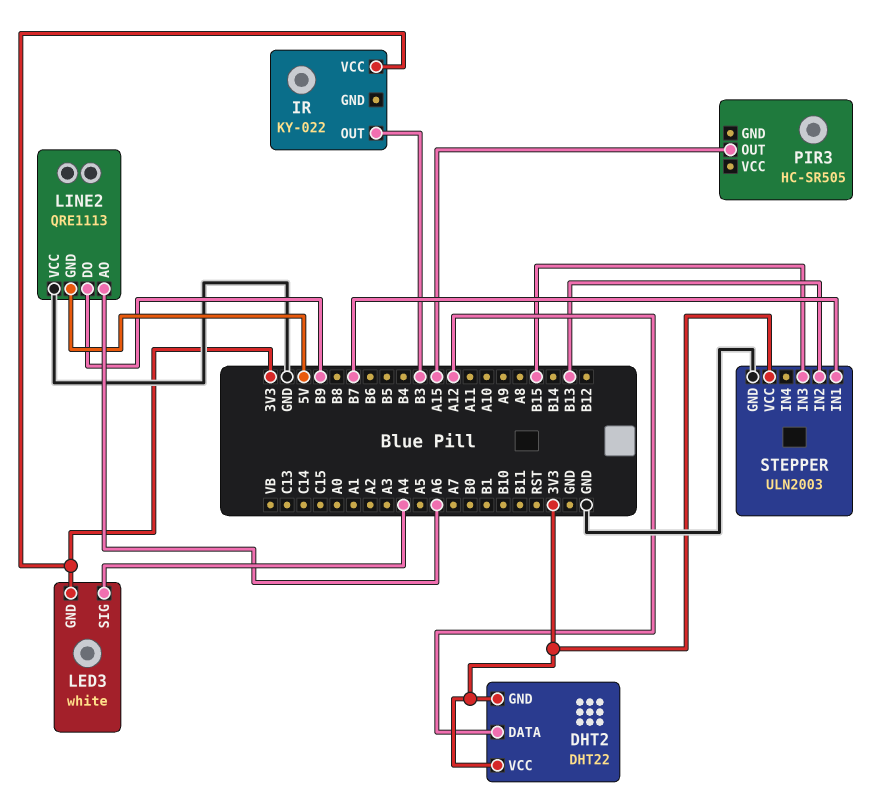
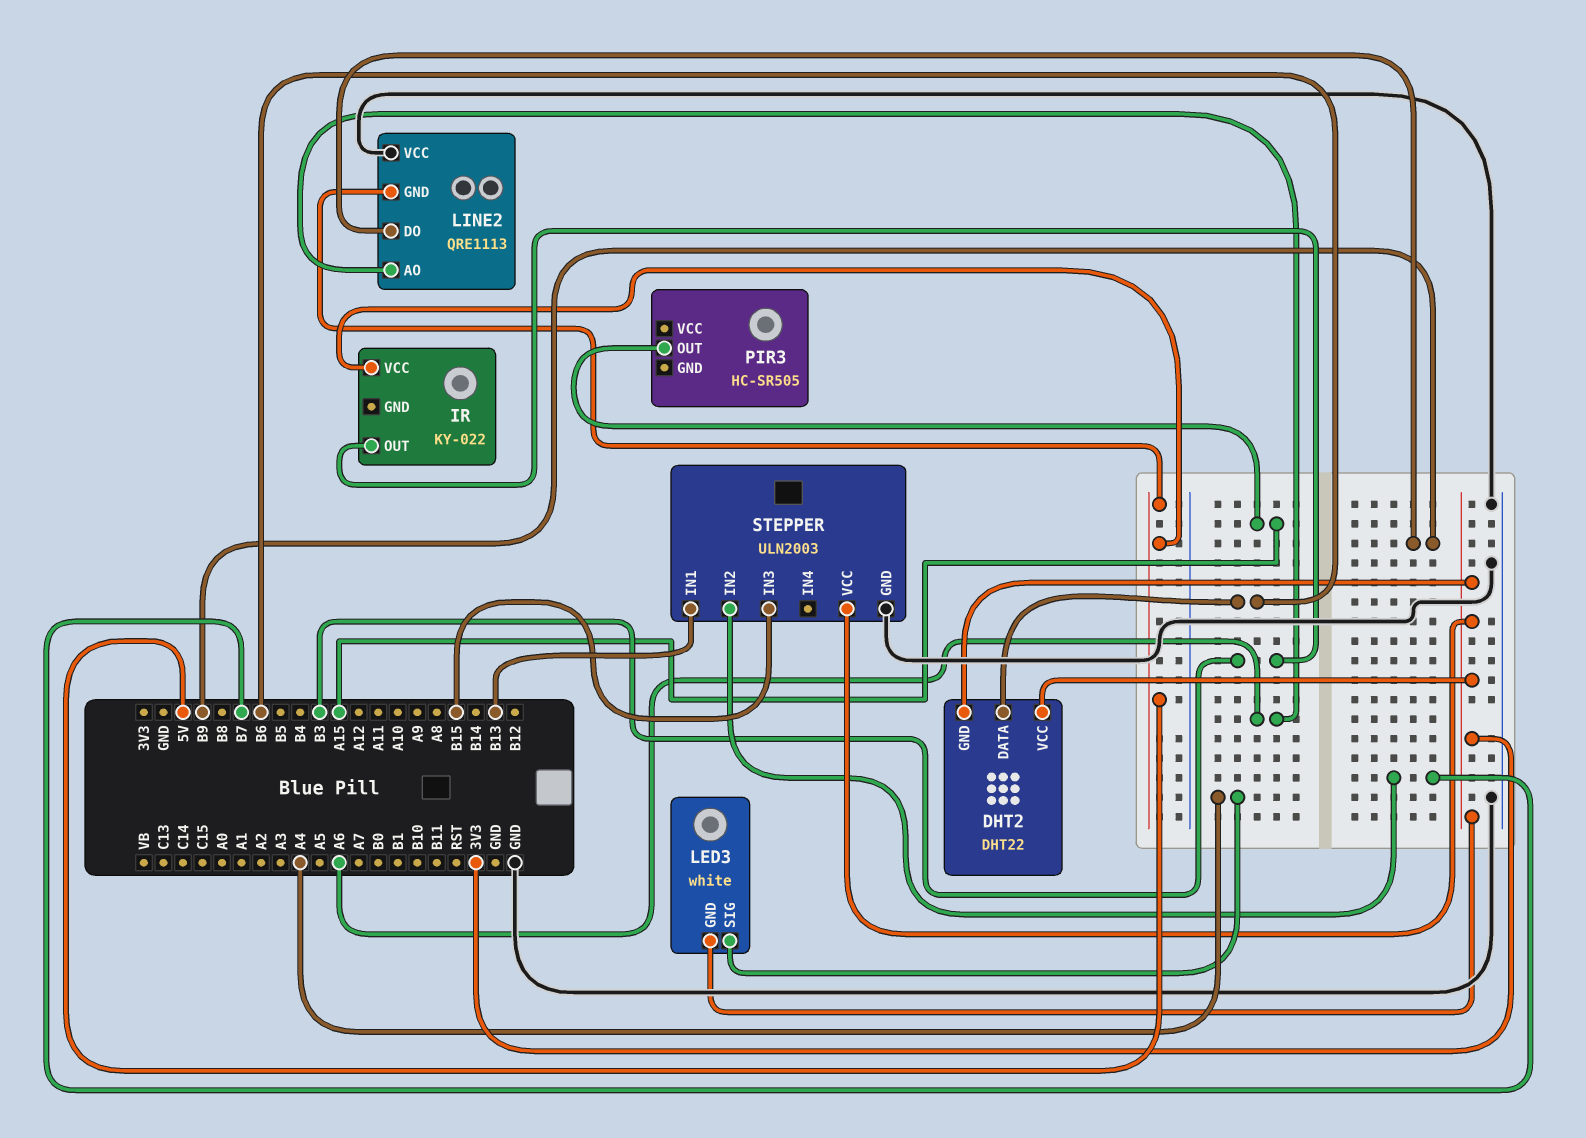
DHT2 pin DATA: A12 -> B6
IR pin VCC: 3V3 -> 5V
STEPPER pin IN1: B7 -> B13
STEPPER pin IN2: B13 -> B7

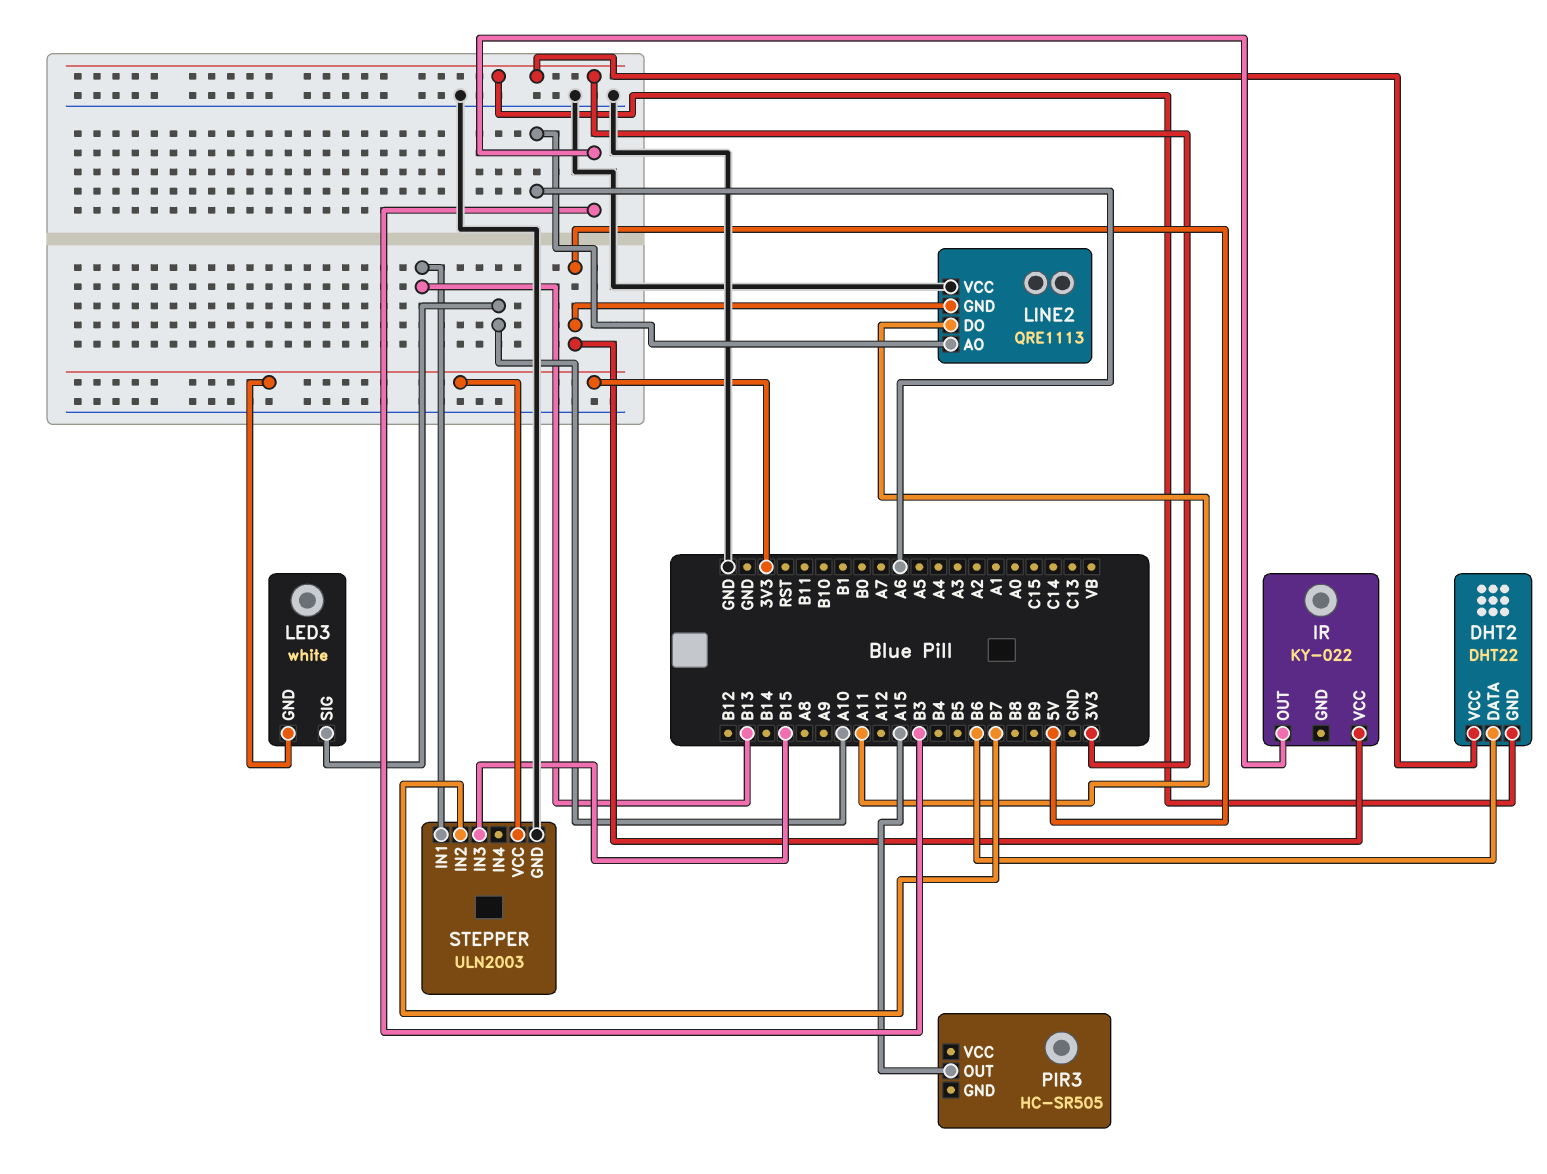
LED3 pin SIG: A4 -> A10
LINE2 pin DO: B9 -> A11

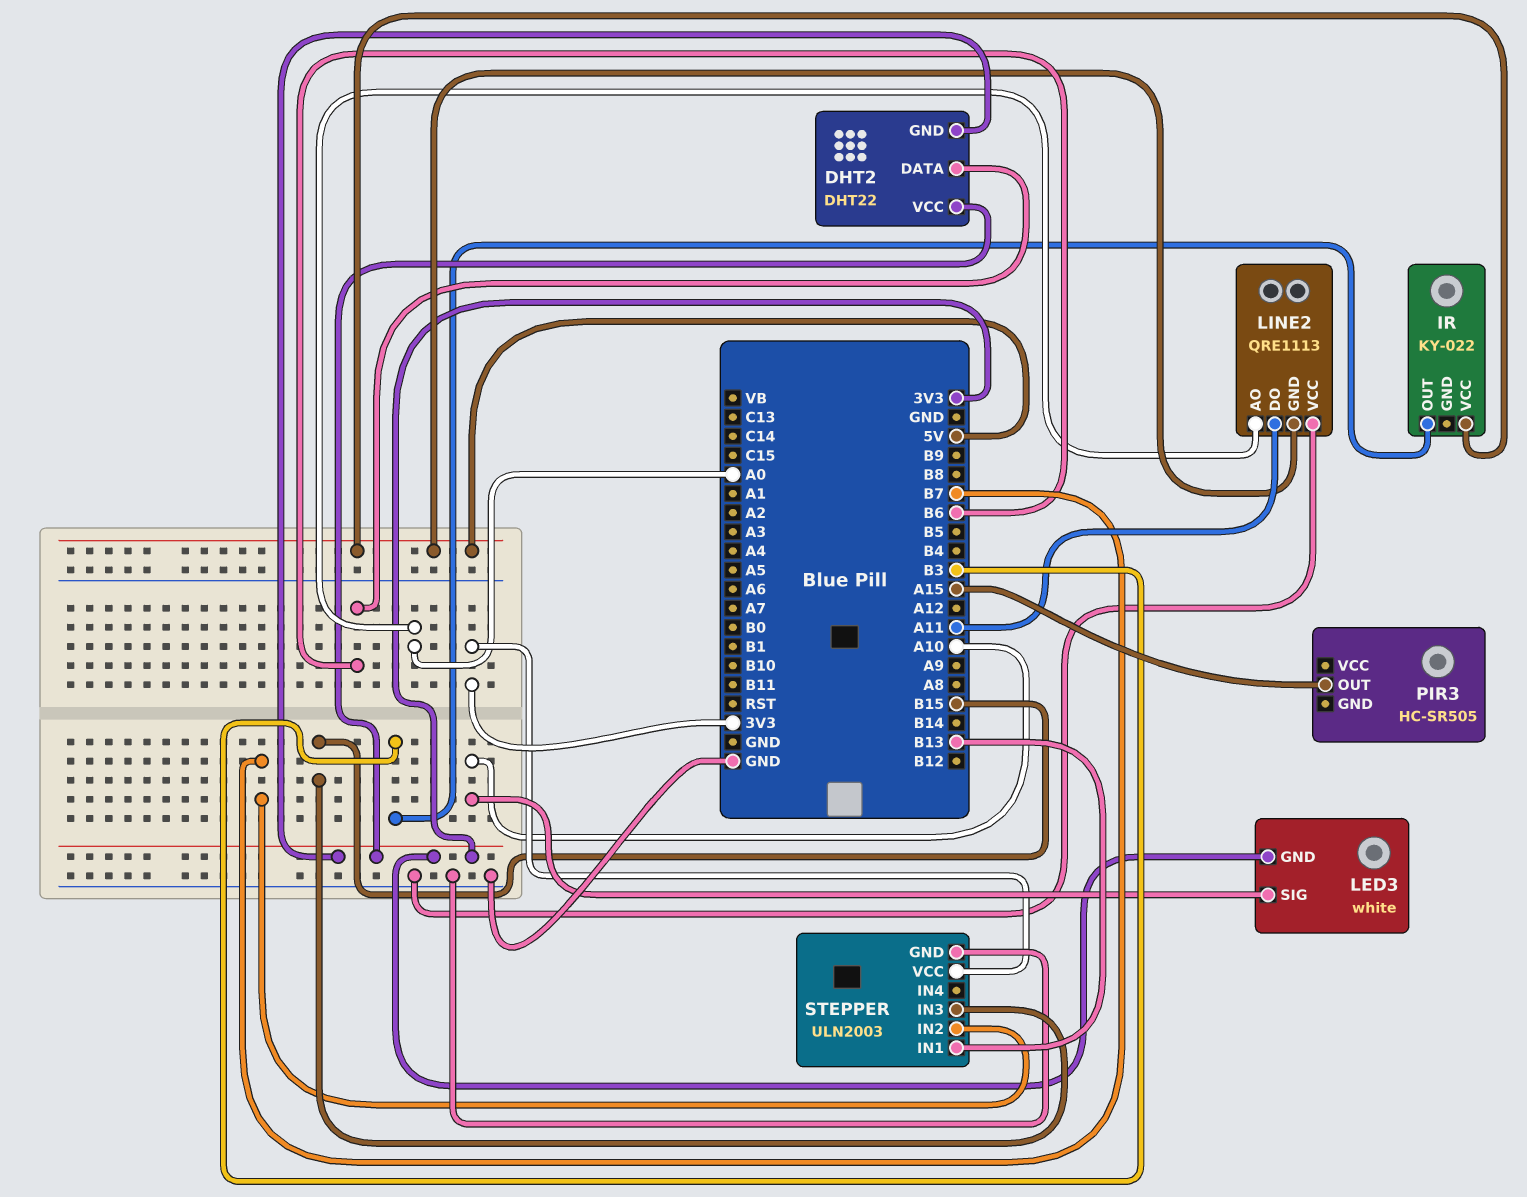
LINE2 pin AO: A6 -> A0

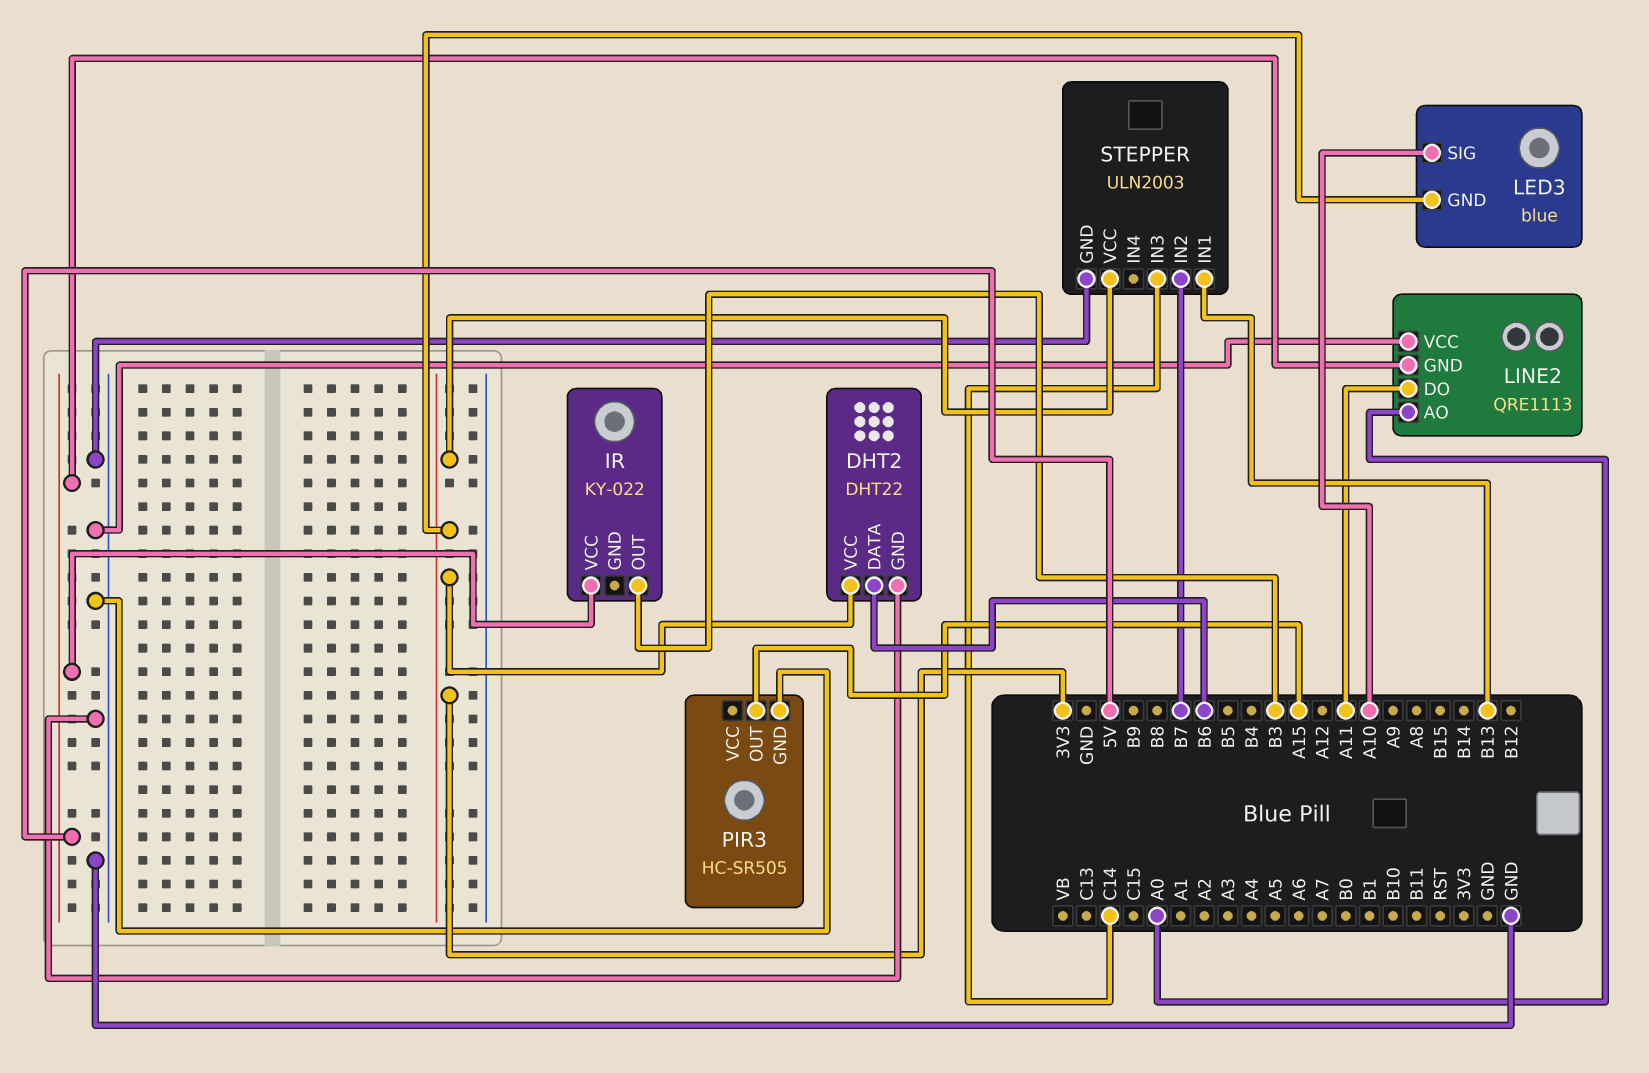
DHT2 pin GND: 3V3 -> GND
LED3: white -> blue
PIR3 pin GND: none -> GND
STEPPER pin IN3: B15 -> C14

